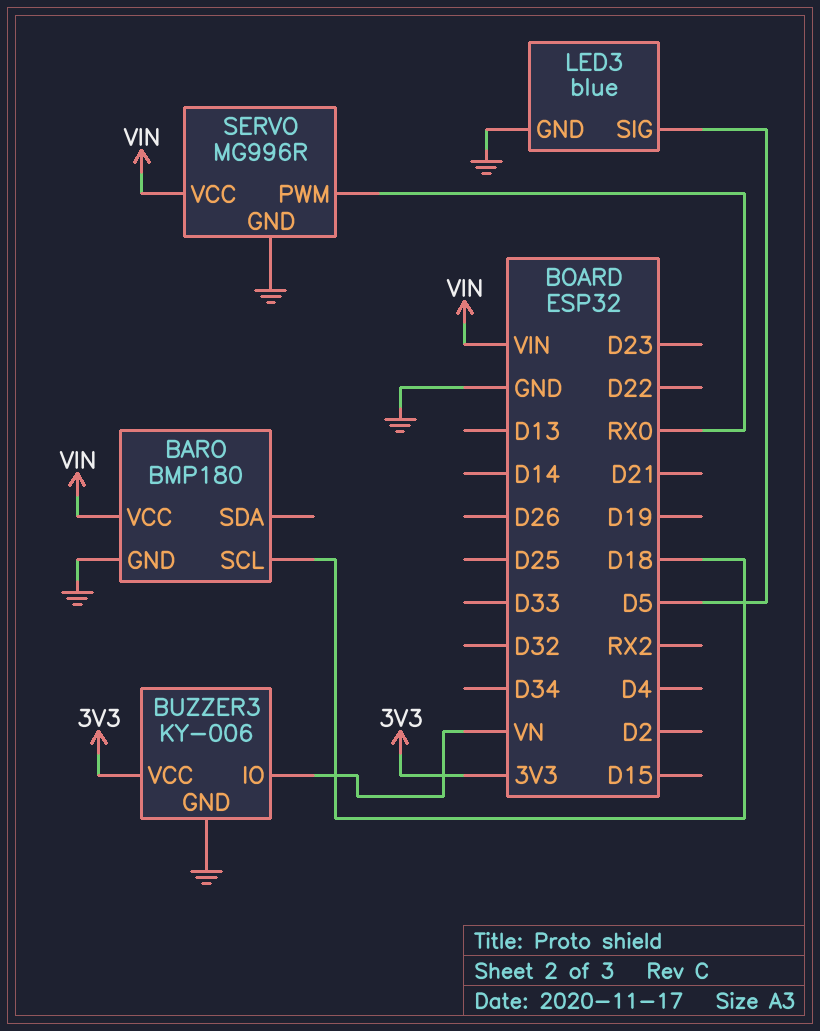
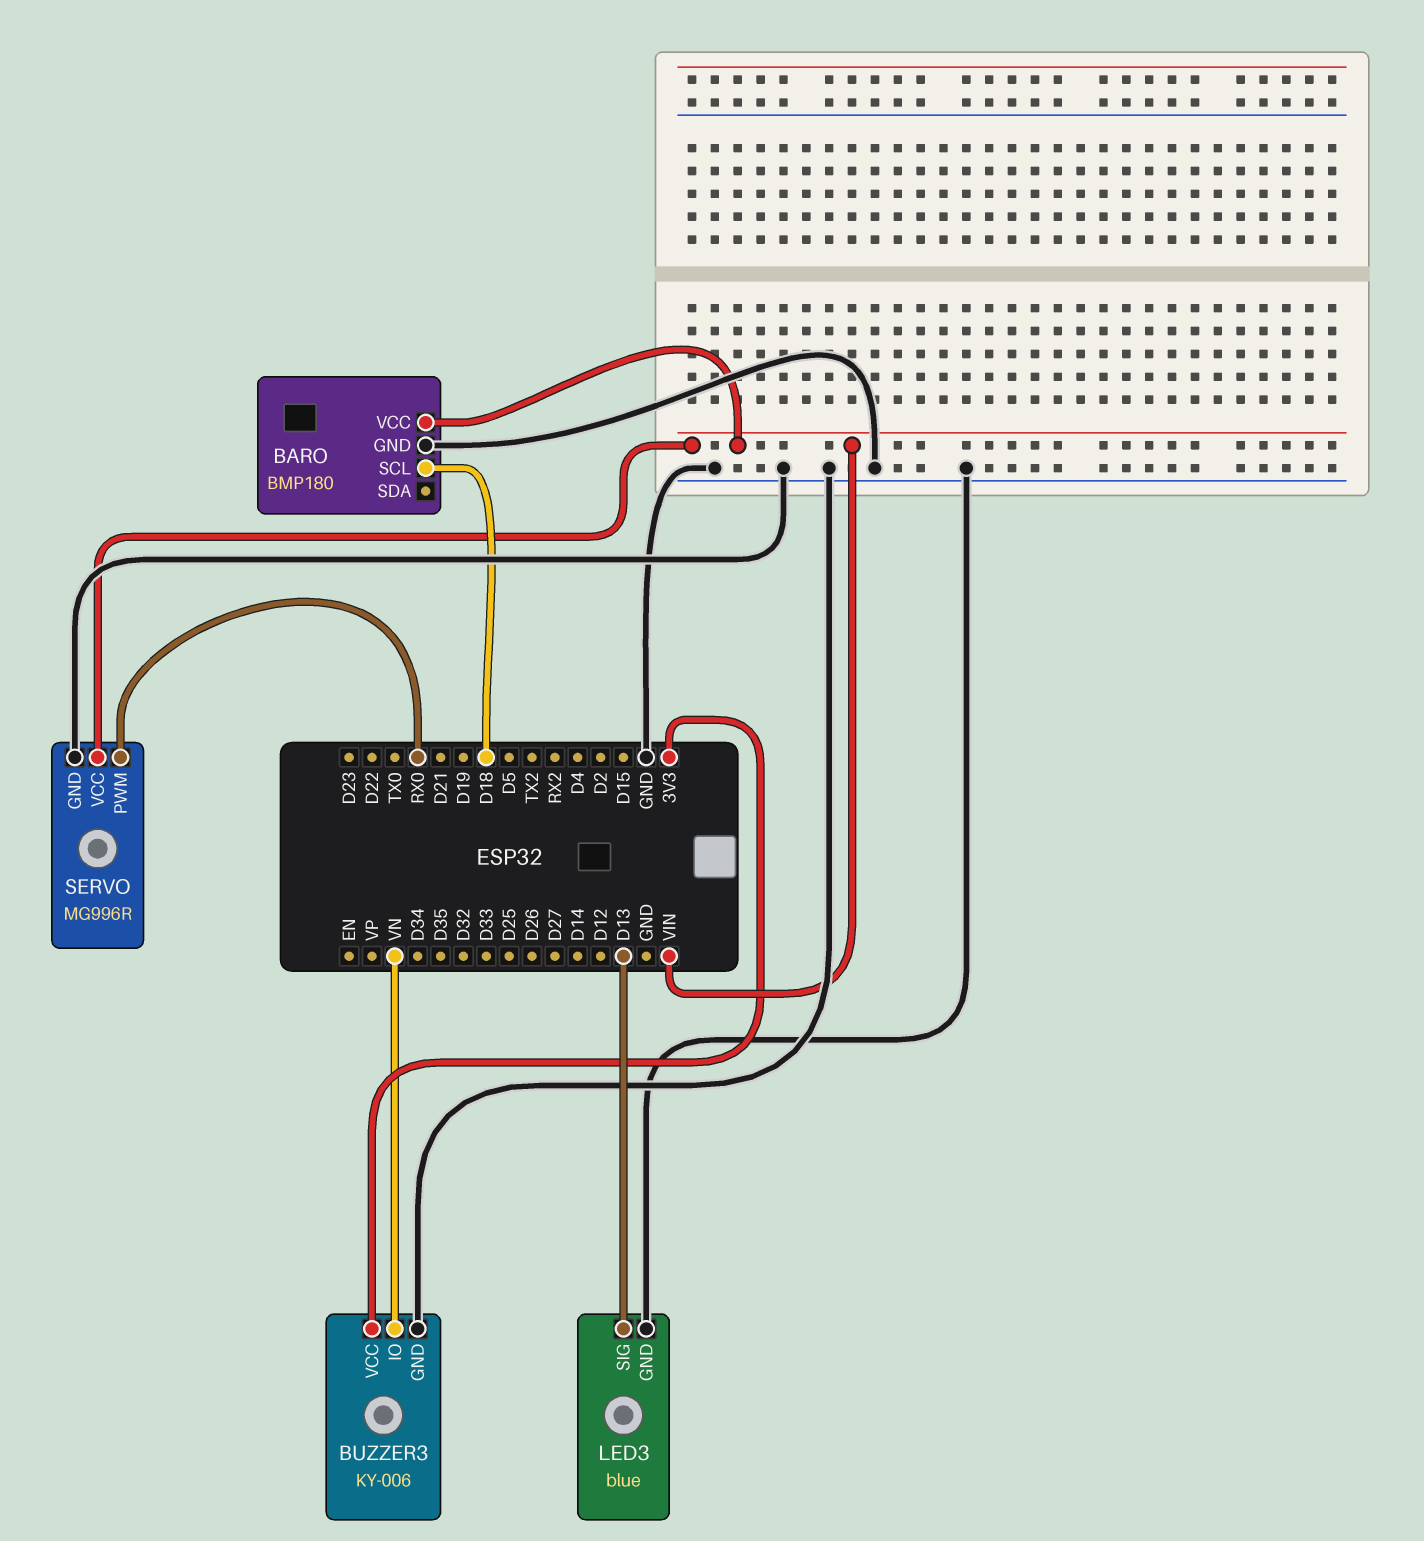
LED3 pin SIG: D5 -> D13

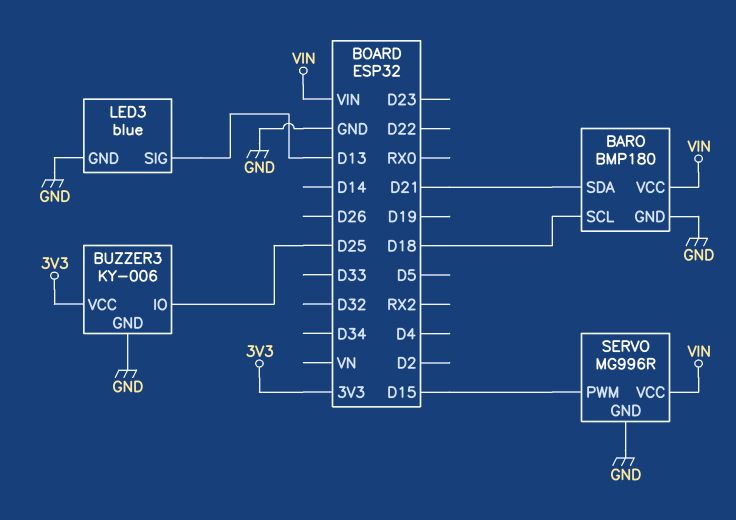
BARO pin SDA: none -> D21
BUZZER3 pin IO: VN -> D25
SERVO pin PWM: RX0 -> D15

